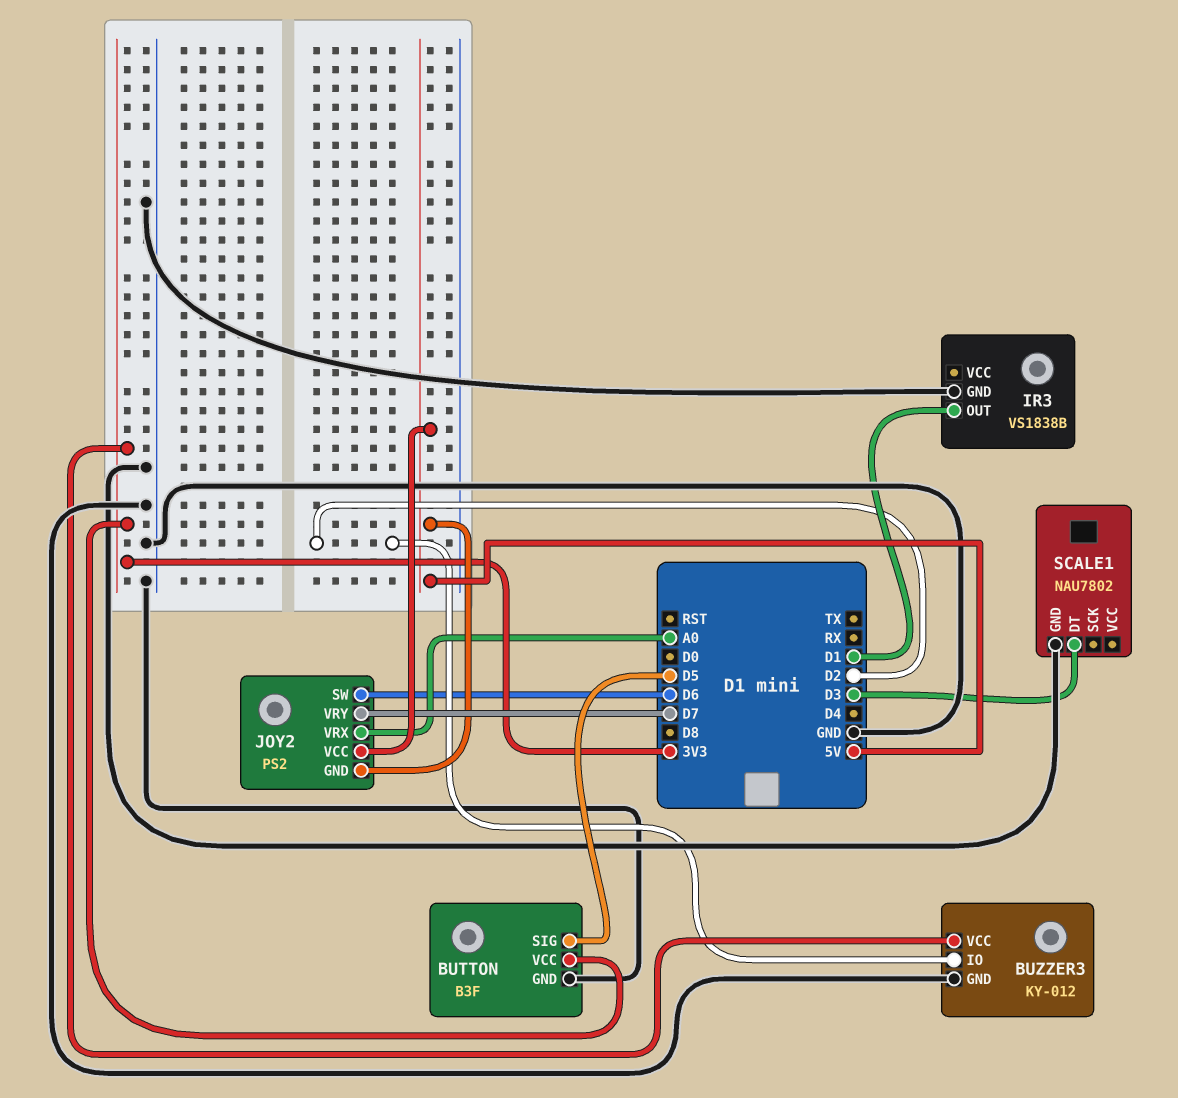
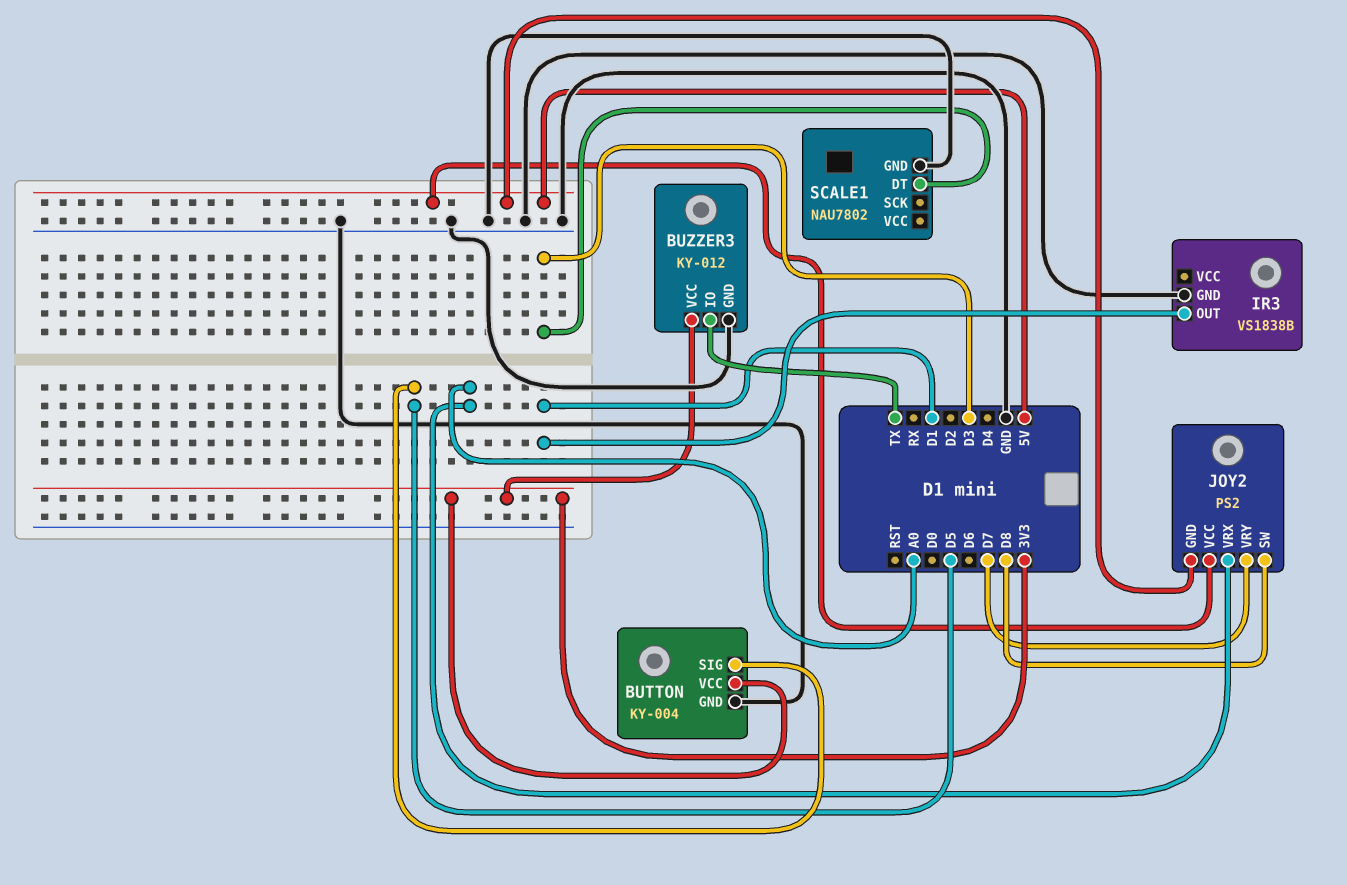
BUTTON: B3F -> KY-004
BUZZER3 pin IO: D2 -> TX
JOY2 pin SW: D6 -> D8

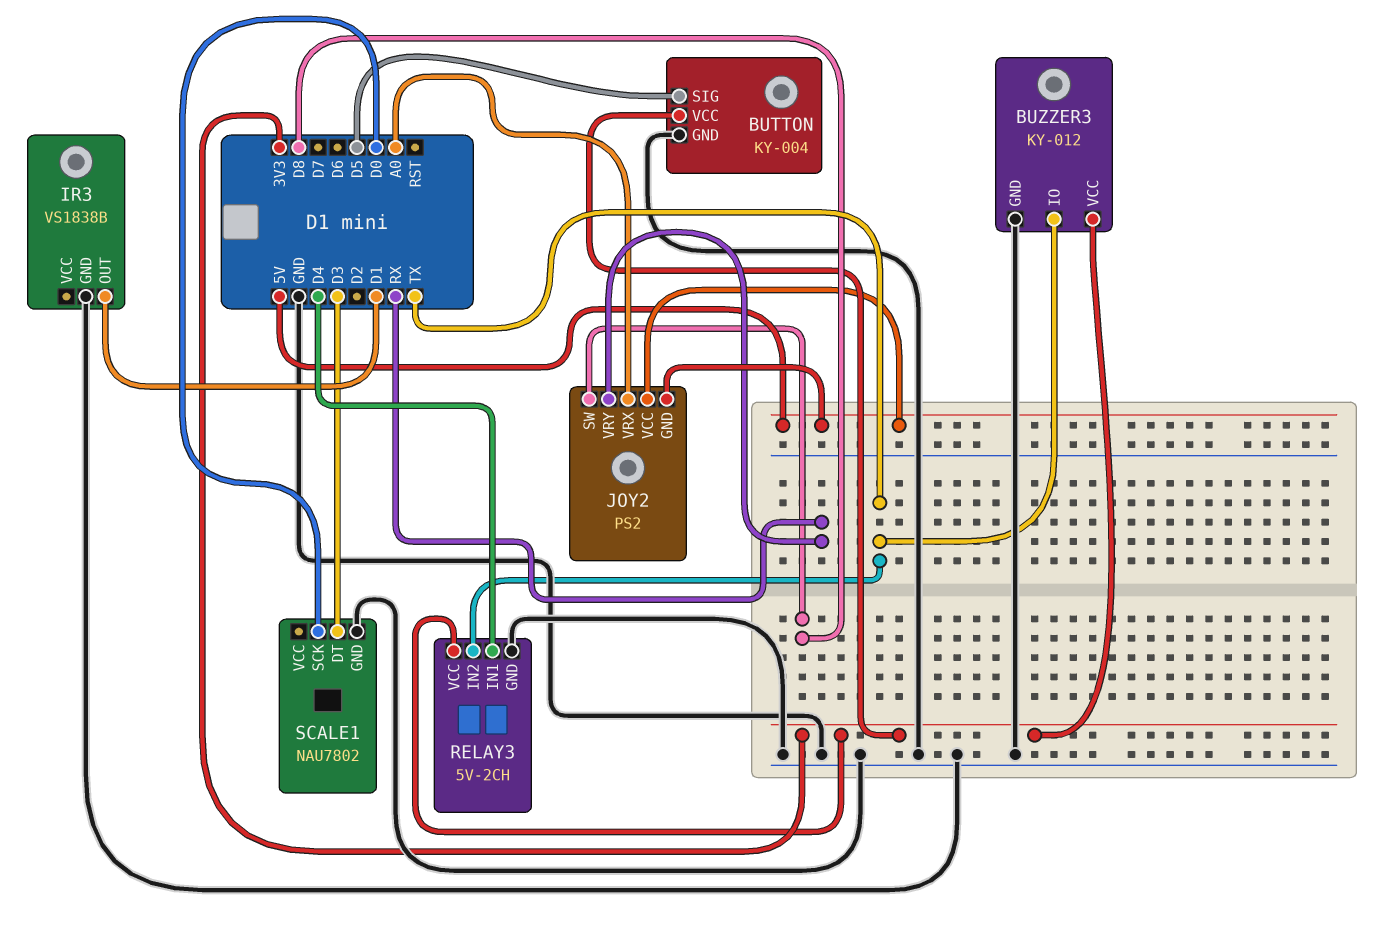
JOY2 pin VRY: D7 -> RX
RELAY3: none -> 5V-2CH
RELAY3 pin GND: none -> GND
RELAY3 pin IN1: none -> D4
RELAY3 pin IN2: none -> TX
RELAY3 pin VCC: none -> 3V3
SCALE1 pin SCK: none -> D0

